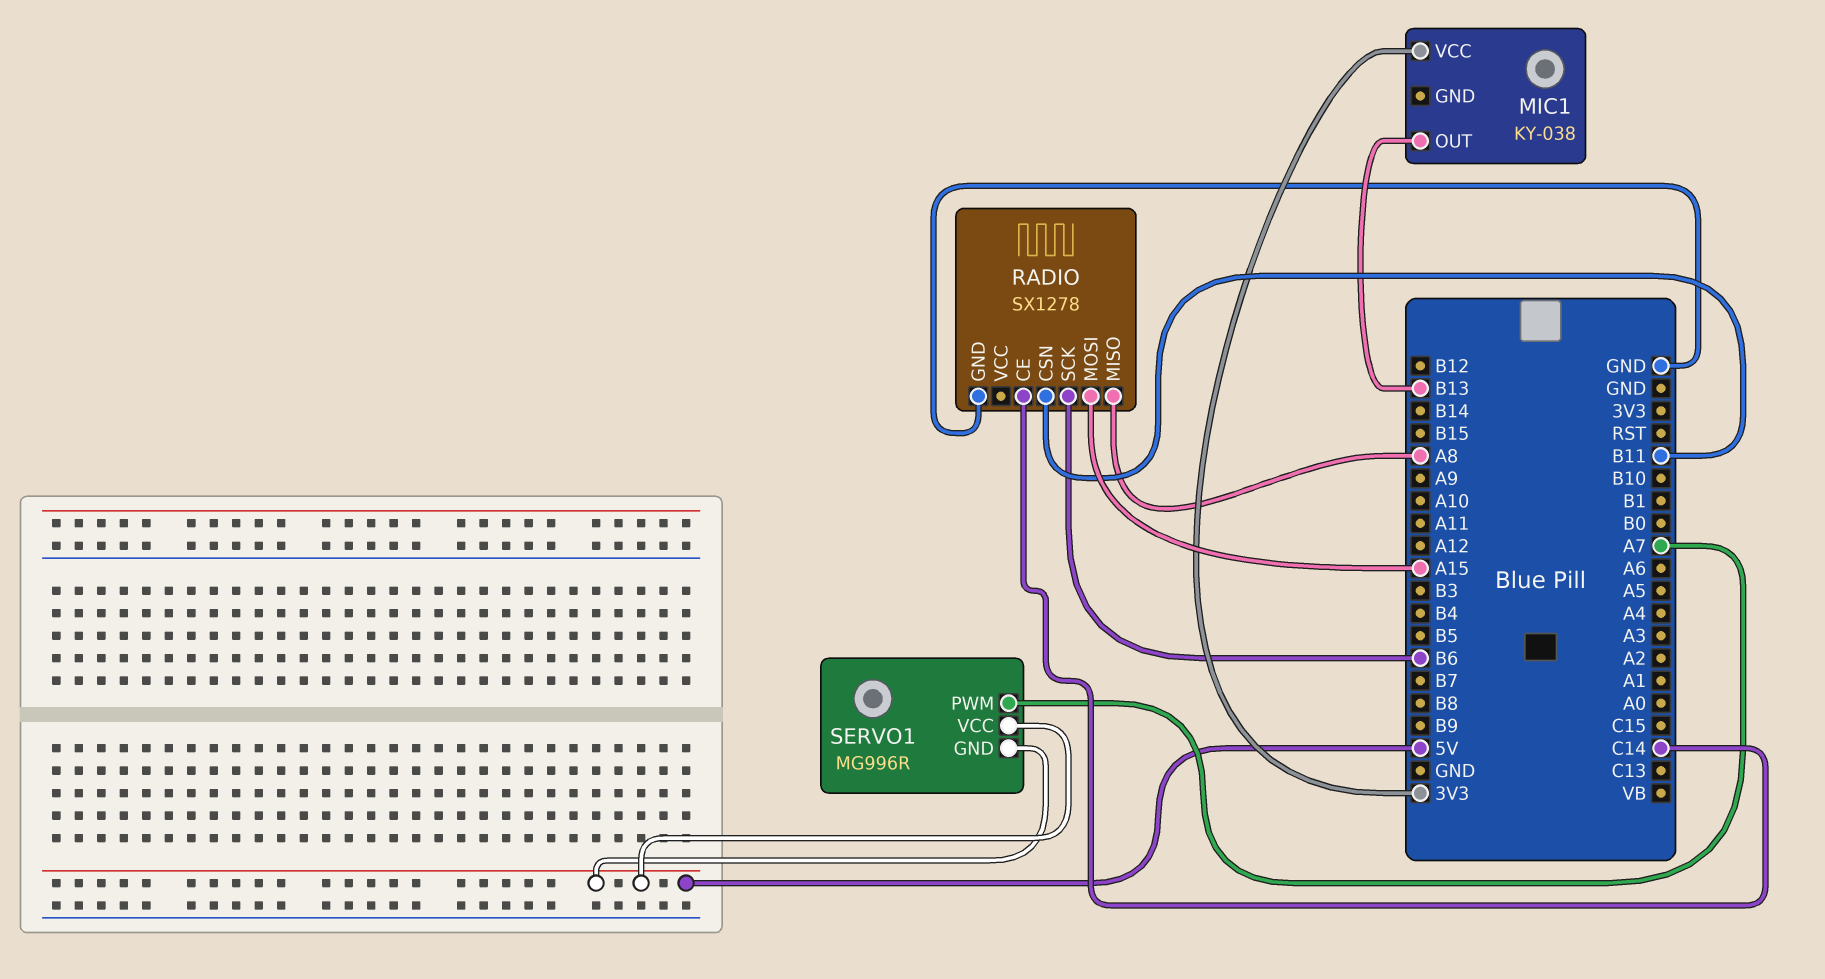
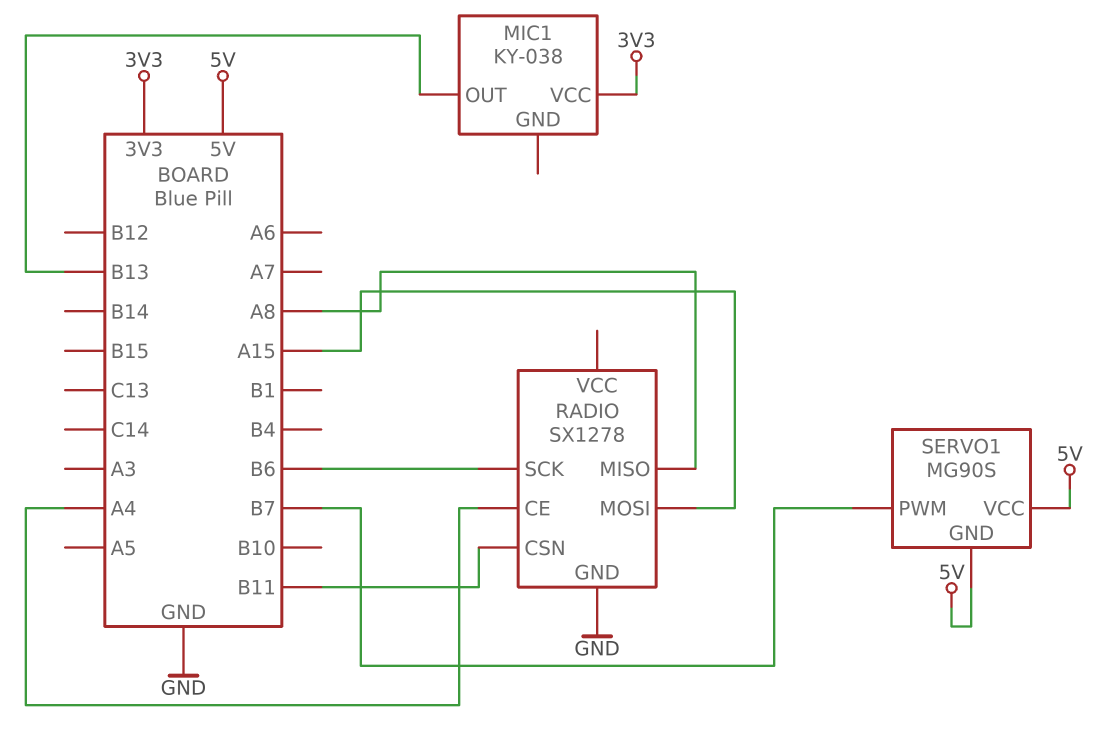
RADIO pin CE: C14 -> A4
SERVO1: MG996R -> MG90S
SERVO1 pin PWM: A7 -> B7

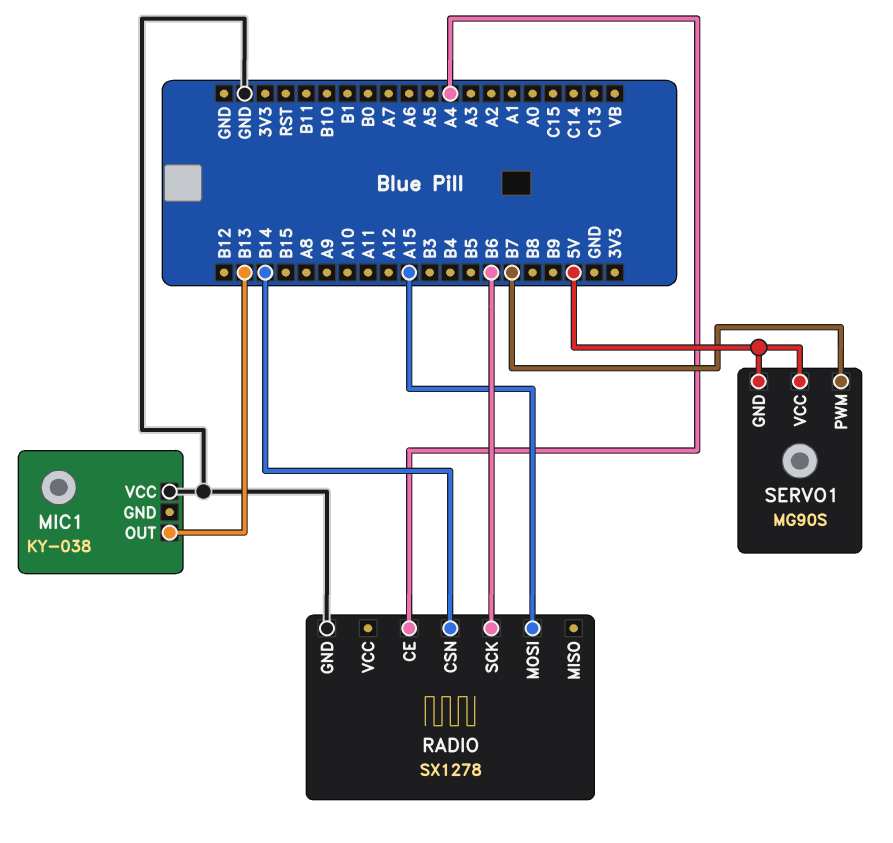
MIC1 pin VCC: 3V3 -> GND
RADIO pin CSN: B11 -> B14
RADIO pin MISO: A8 -> none

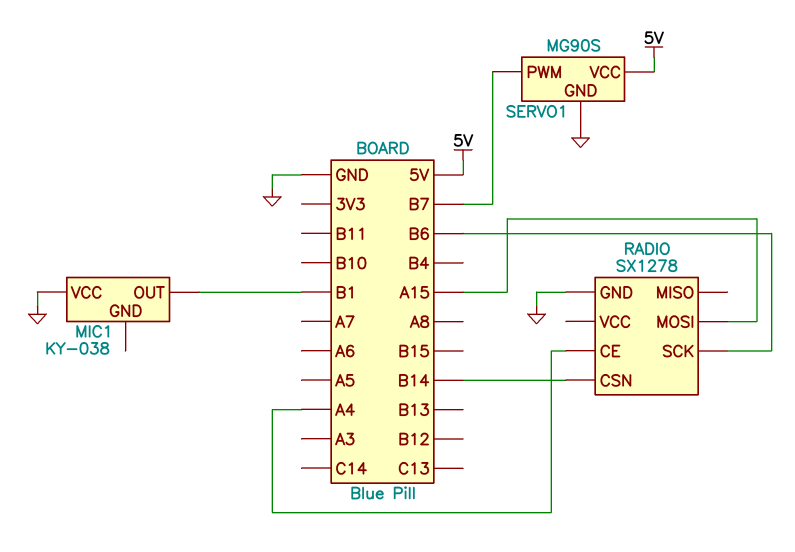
MIC1 pin OUT: B13 -> B1
SERVO1 pin GND: 5V -> GND

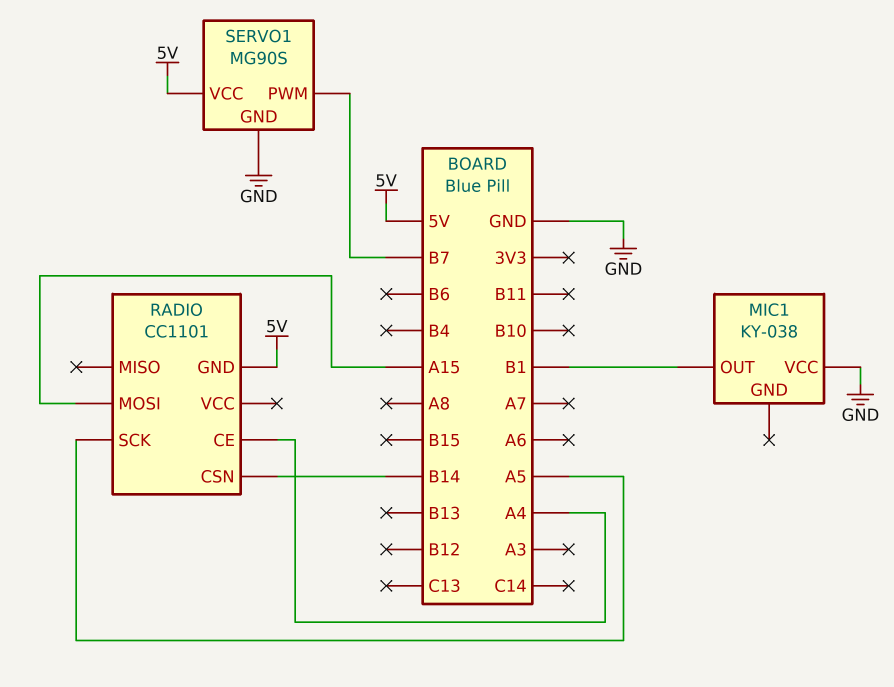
RADIO: SX1278 -> CC1101
RADIO pin GND: GND -> 5V
RADIO pin SCK: B6 -> A5

